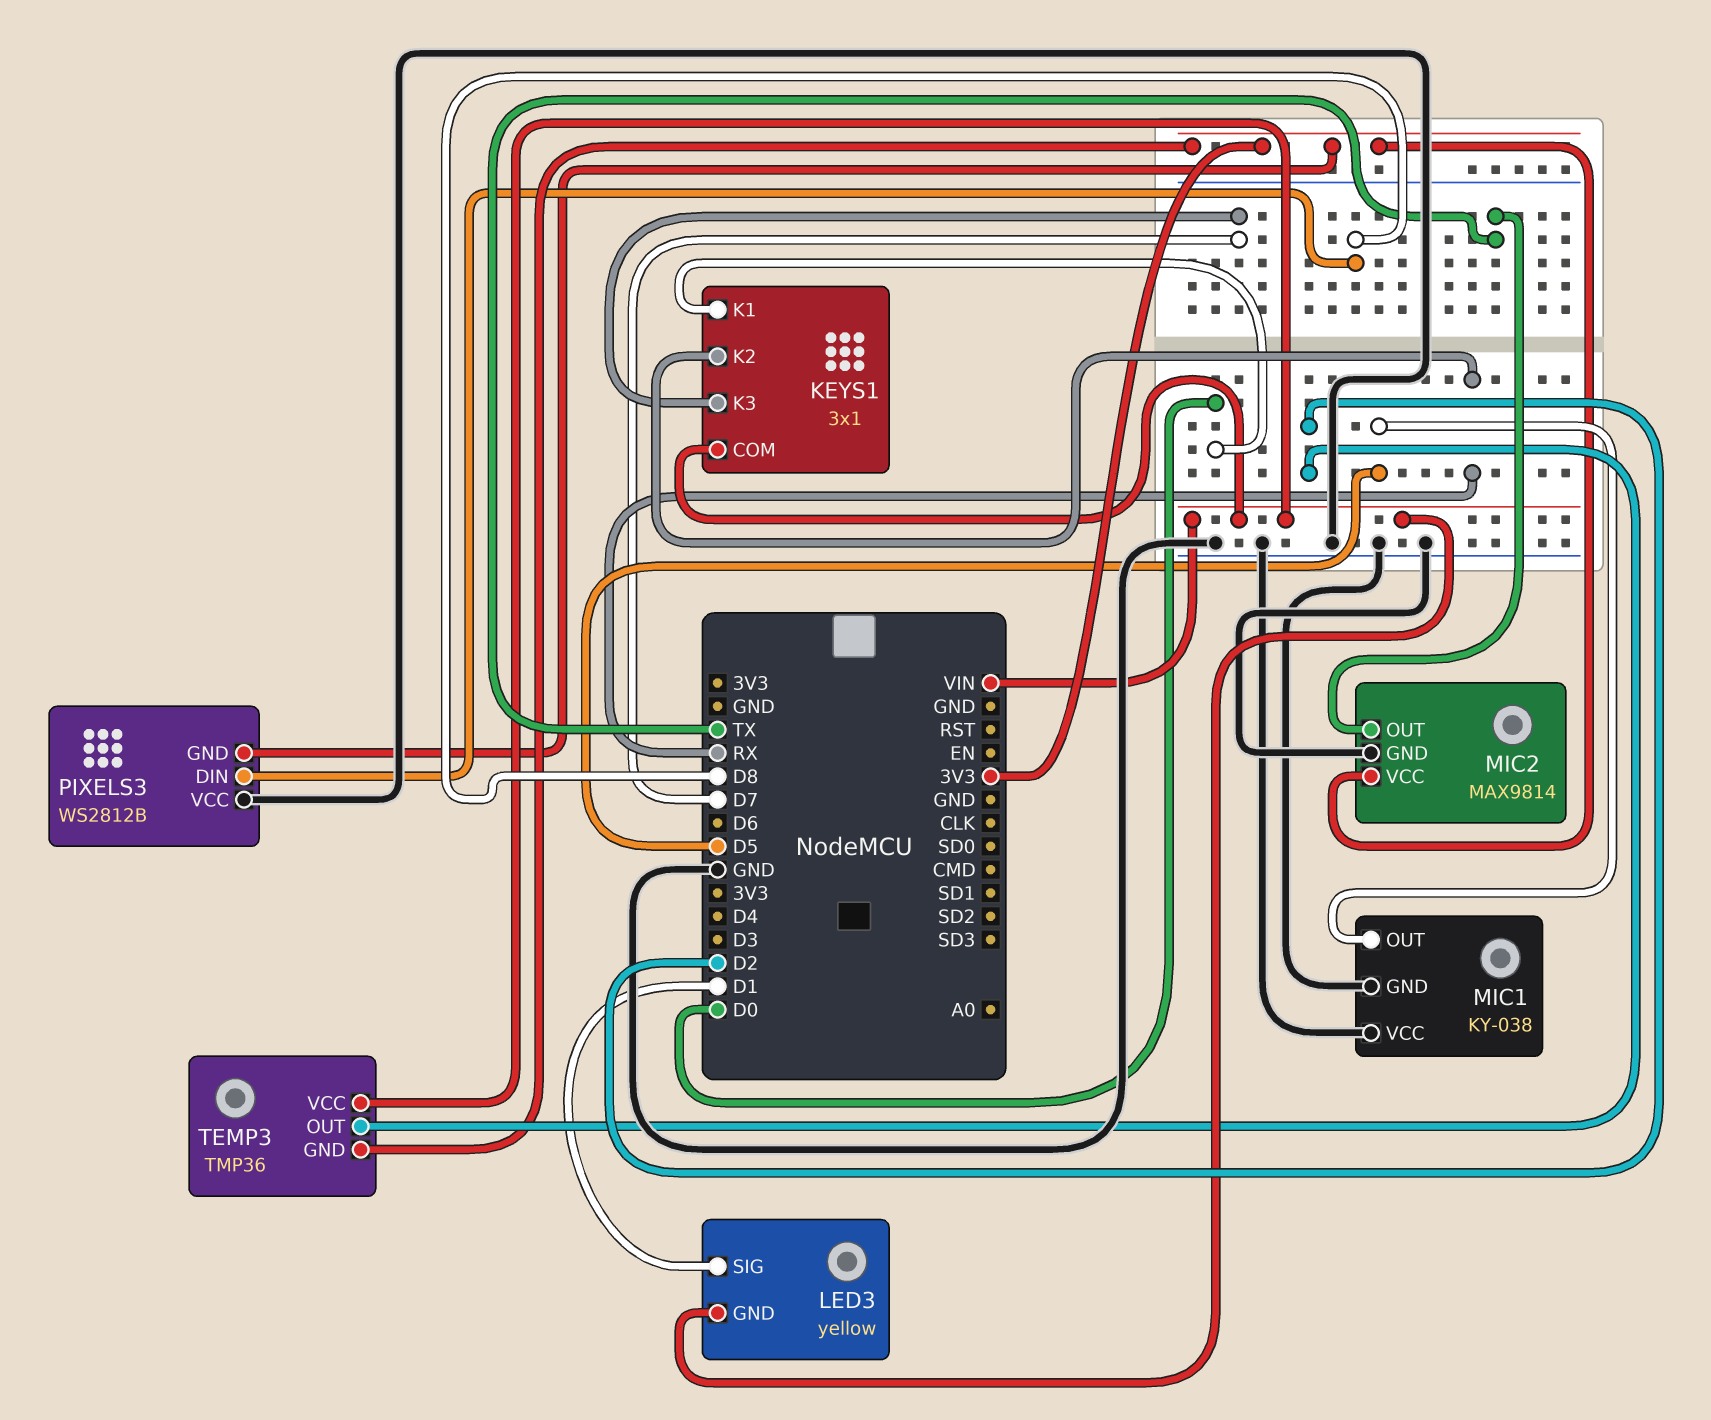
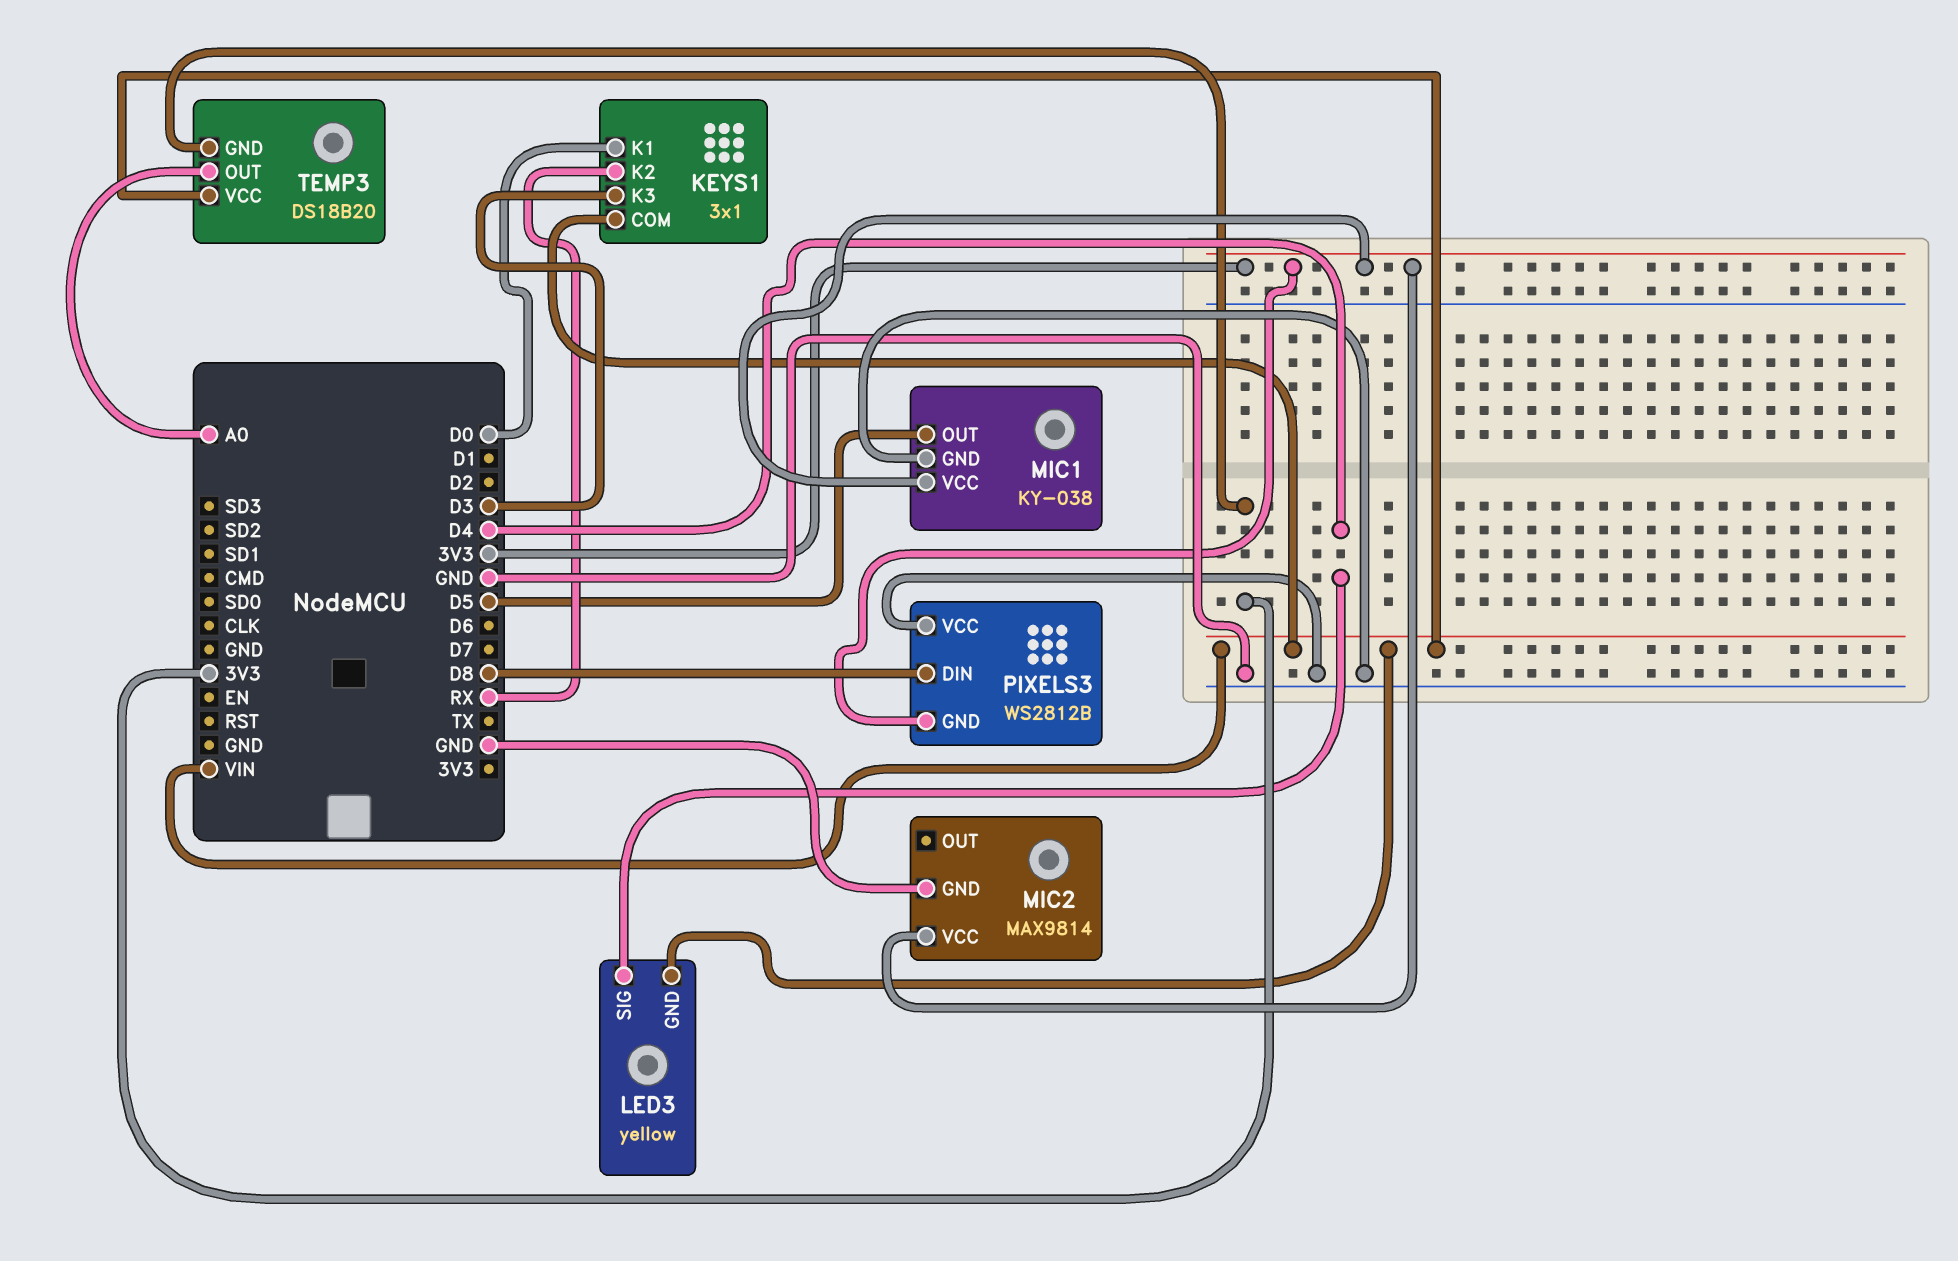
KEYS1 pin K3: D7 -> D3
LED3 pin SIG: D1 -> D4
MIC1 pin VCC: GND -> 3V3
MIC2 pin OUT: TX -> none
TEMP3: TMP36 -> DS18B20
TEMP3 pin OUT: D2 -> A0

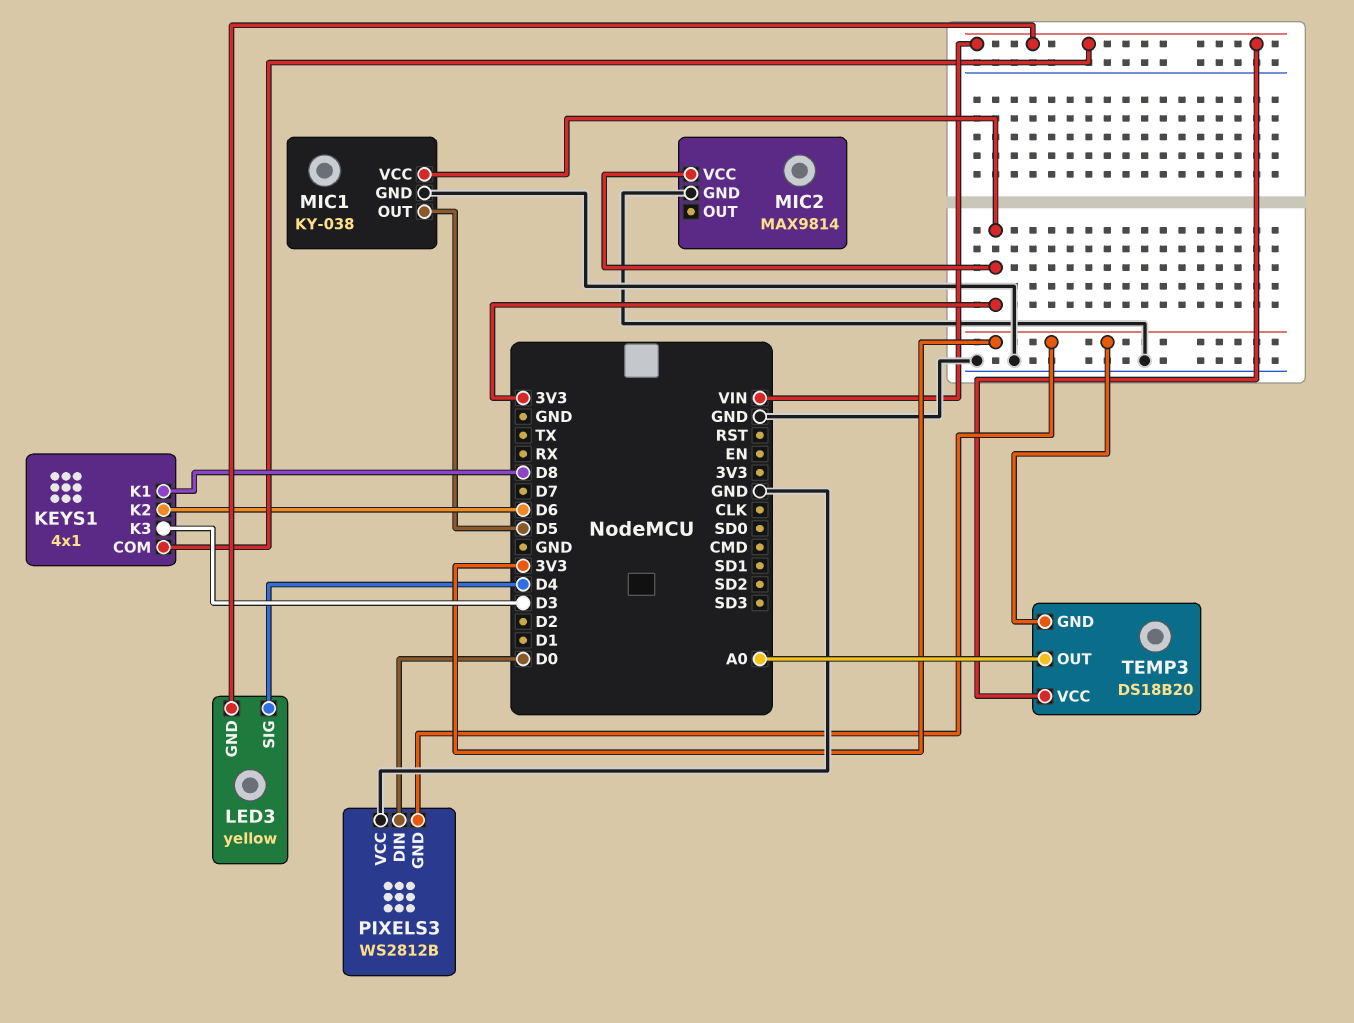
KEYS1: 3x1 -> 4x1
KEYS1 pin K1: D0 -> D8
KEYS1 pin K2: RX -> D6
PIXELS3 pin DIN: D8 -> D0

